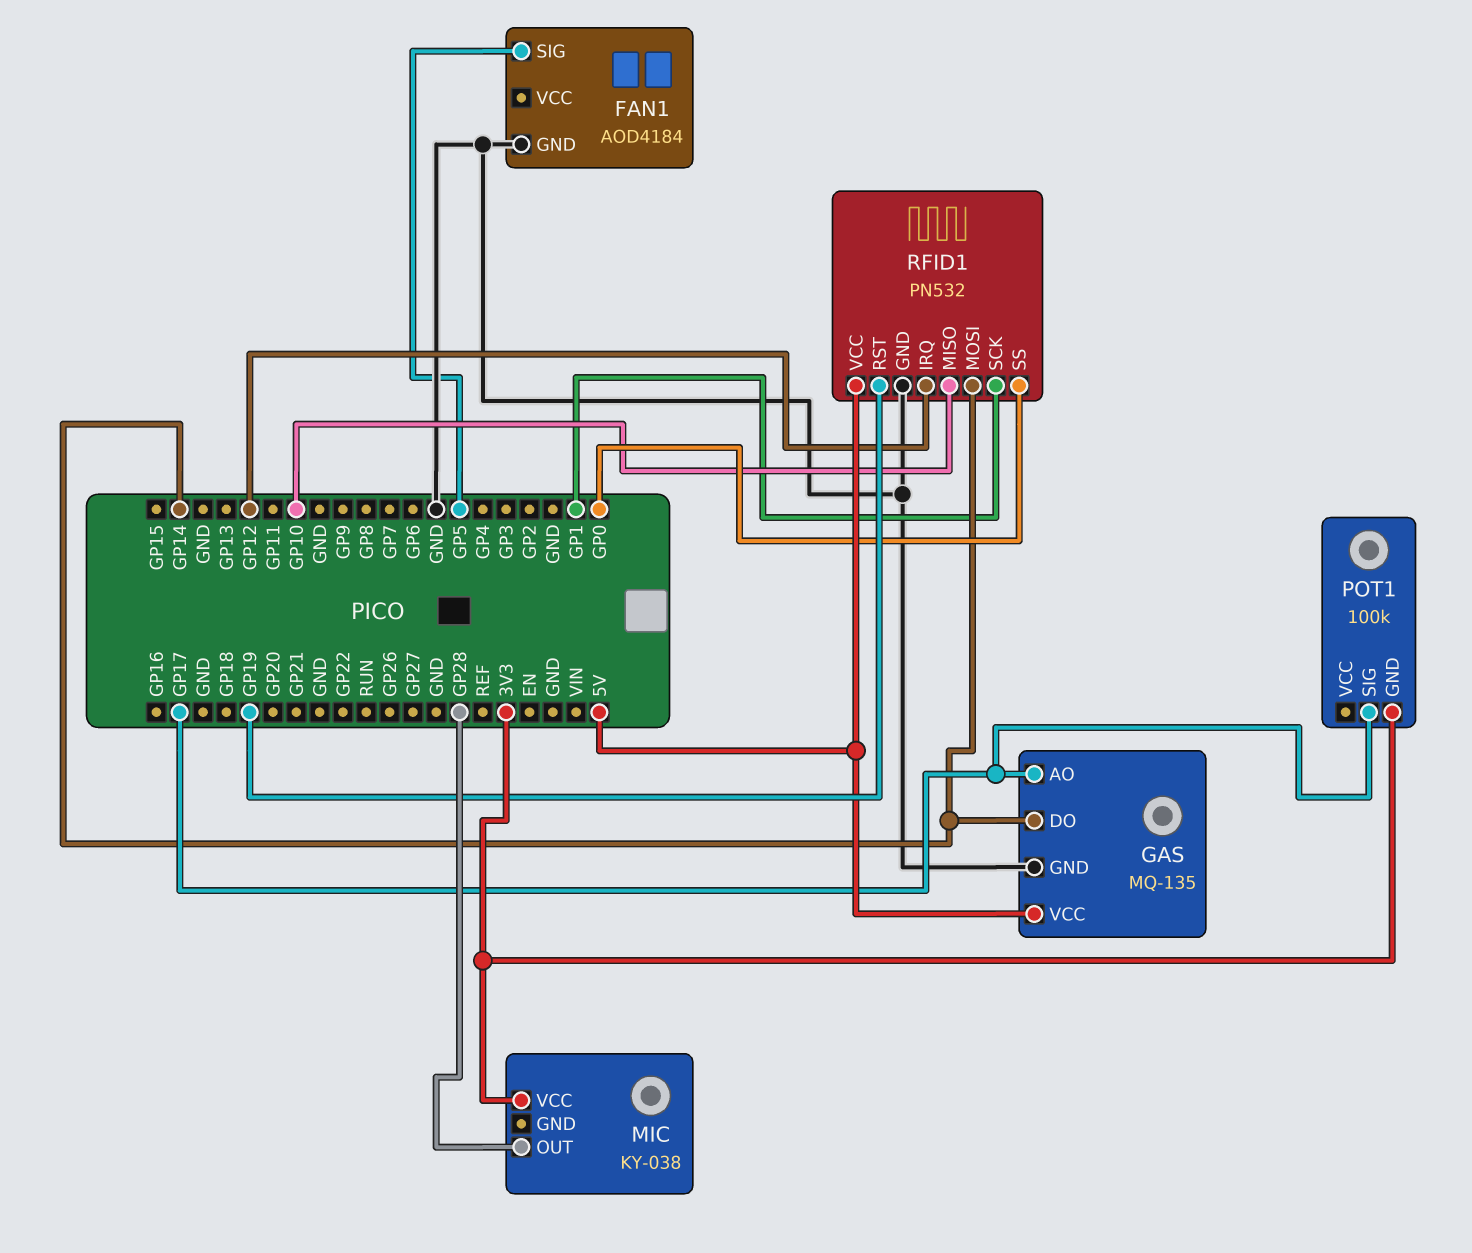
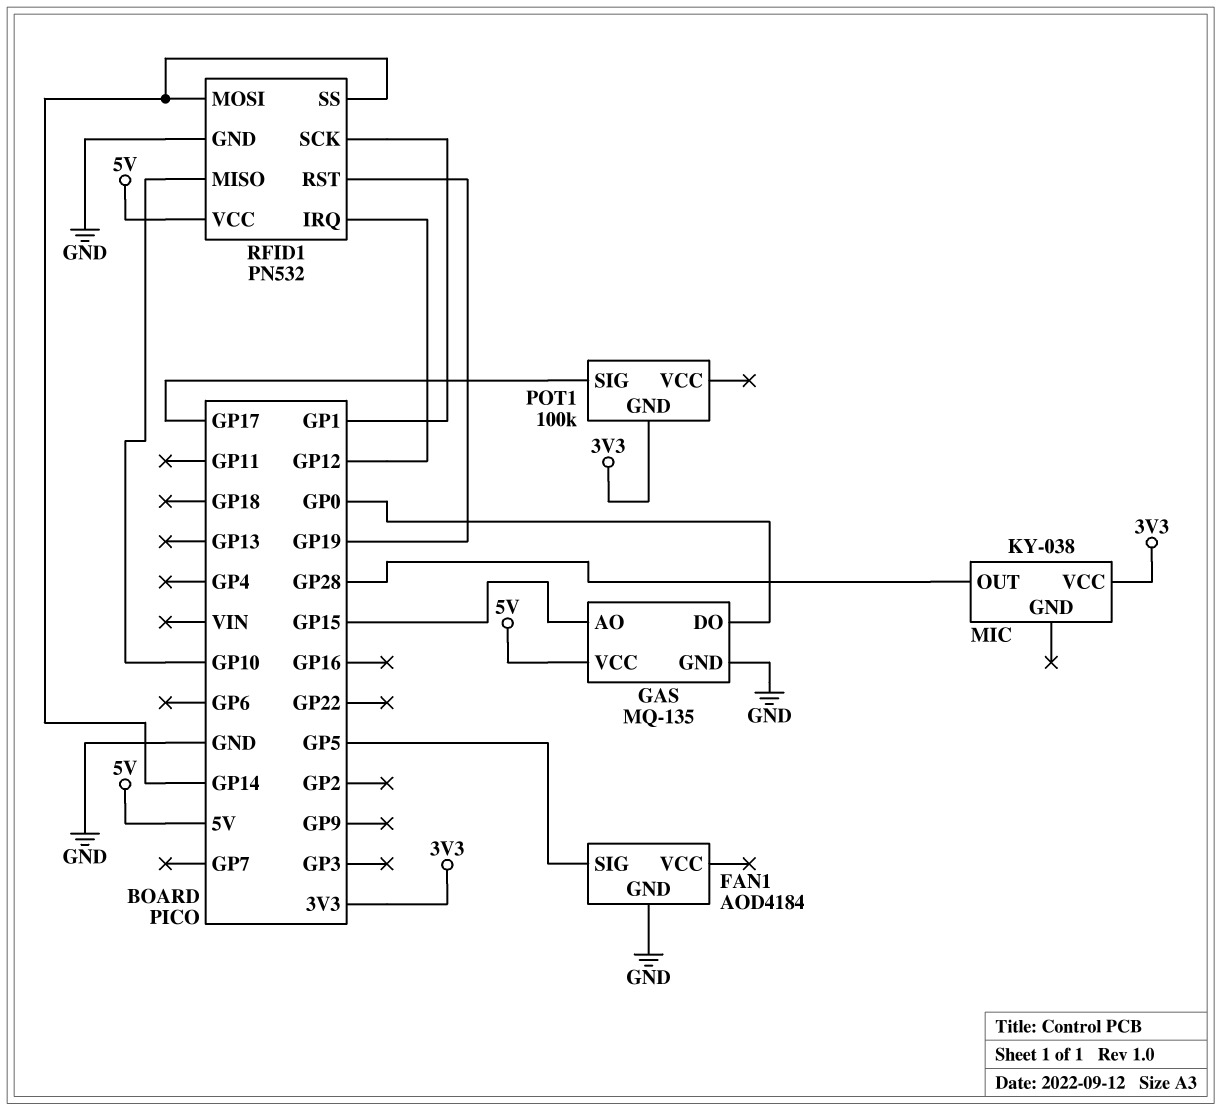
GAS pin AO: GP17 -> GP15
GAS pin DO: GP14 -> GP0
RFID1 pin SS: GP0 -> GP14

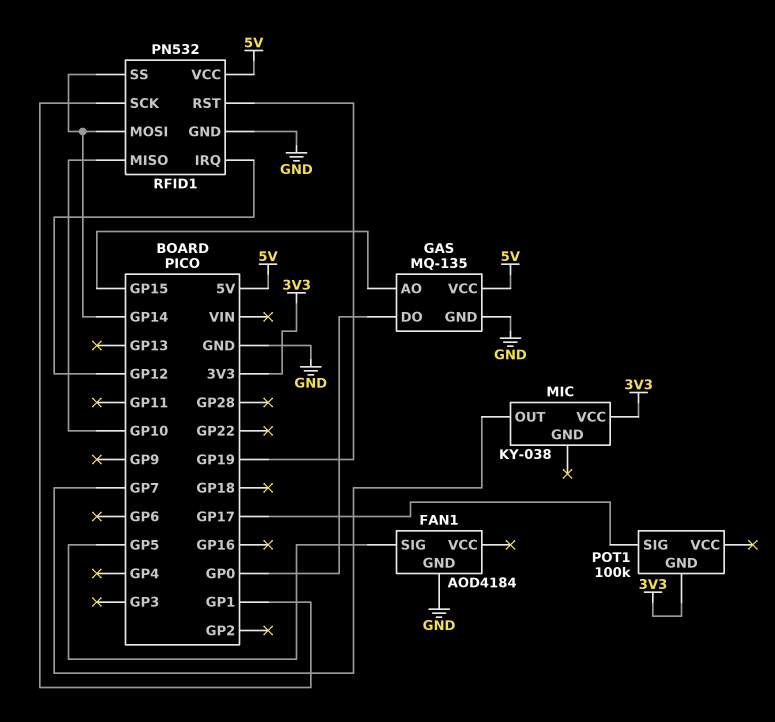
MIC pin OUT: GP28 -> GP7

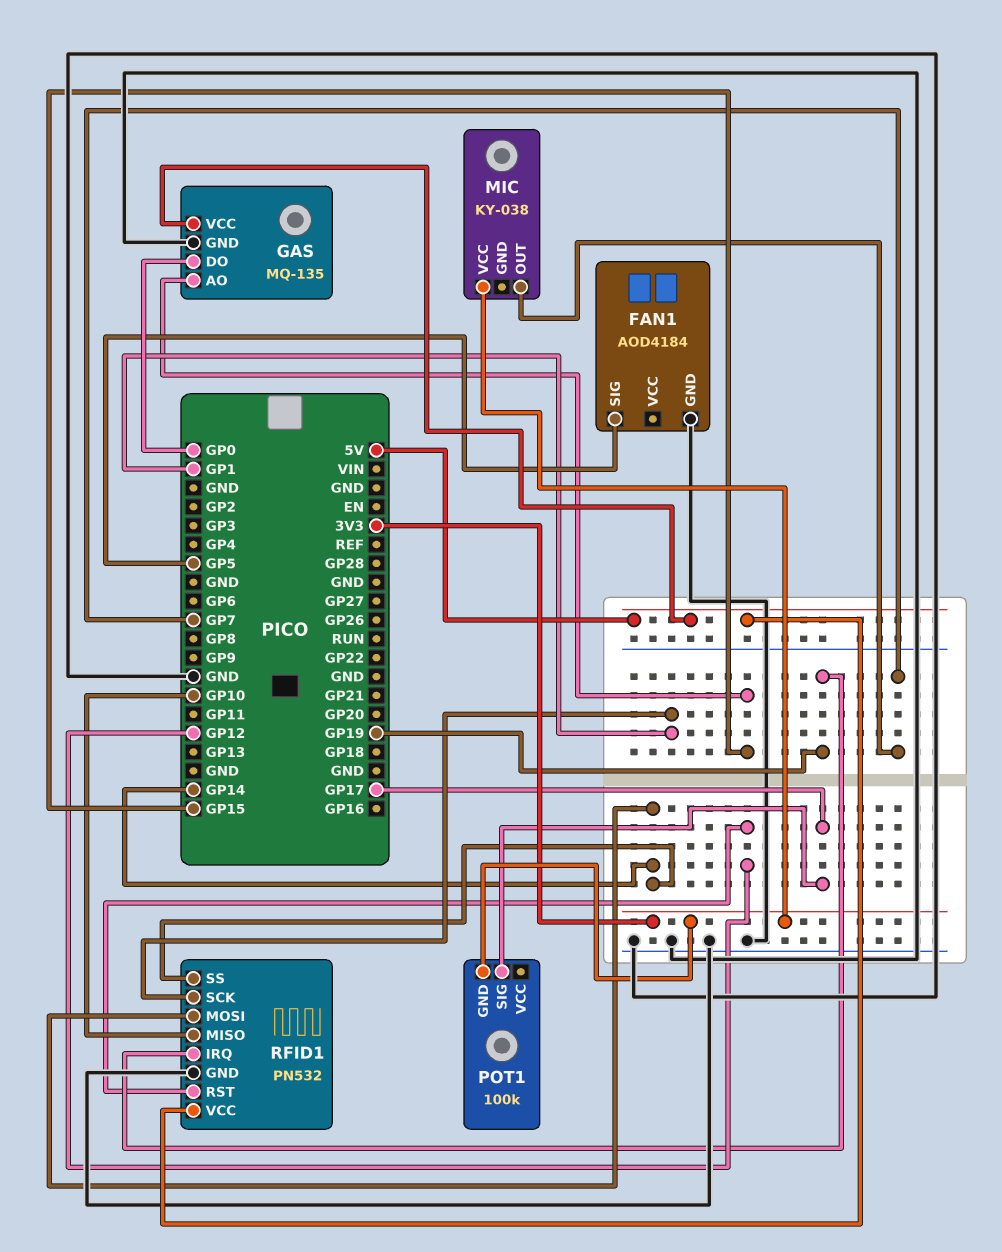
RFID1 pin IRQ: GP12 -> GP19
RFID1 pin RST: GP19 -> GP12

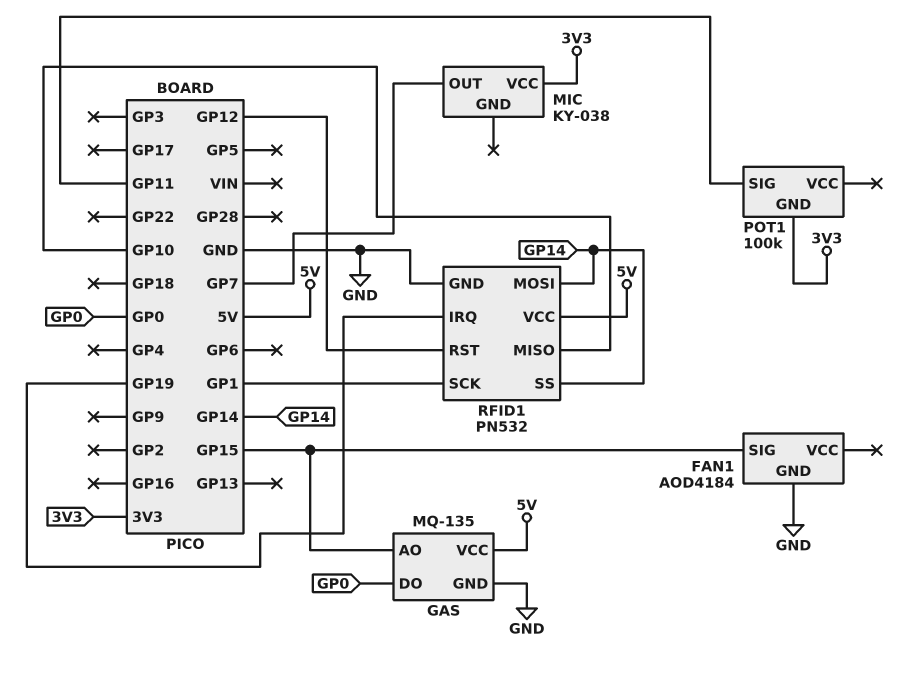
FAN1 pin SIG: GP5 -> GP15
POT1 pin SIG: GP17 -> GP11

